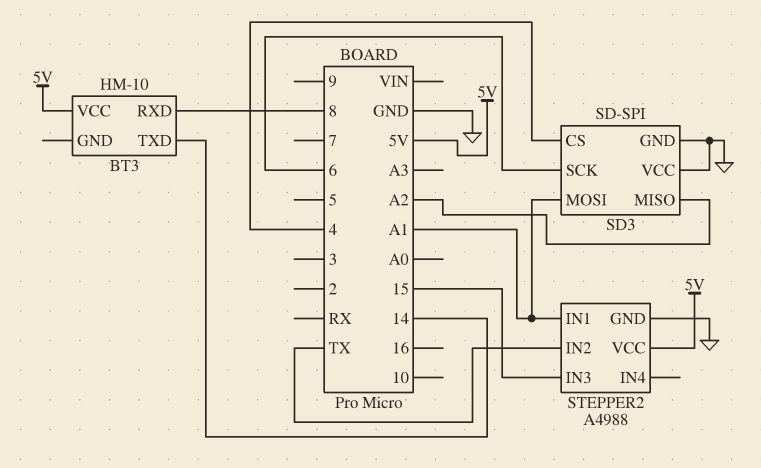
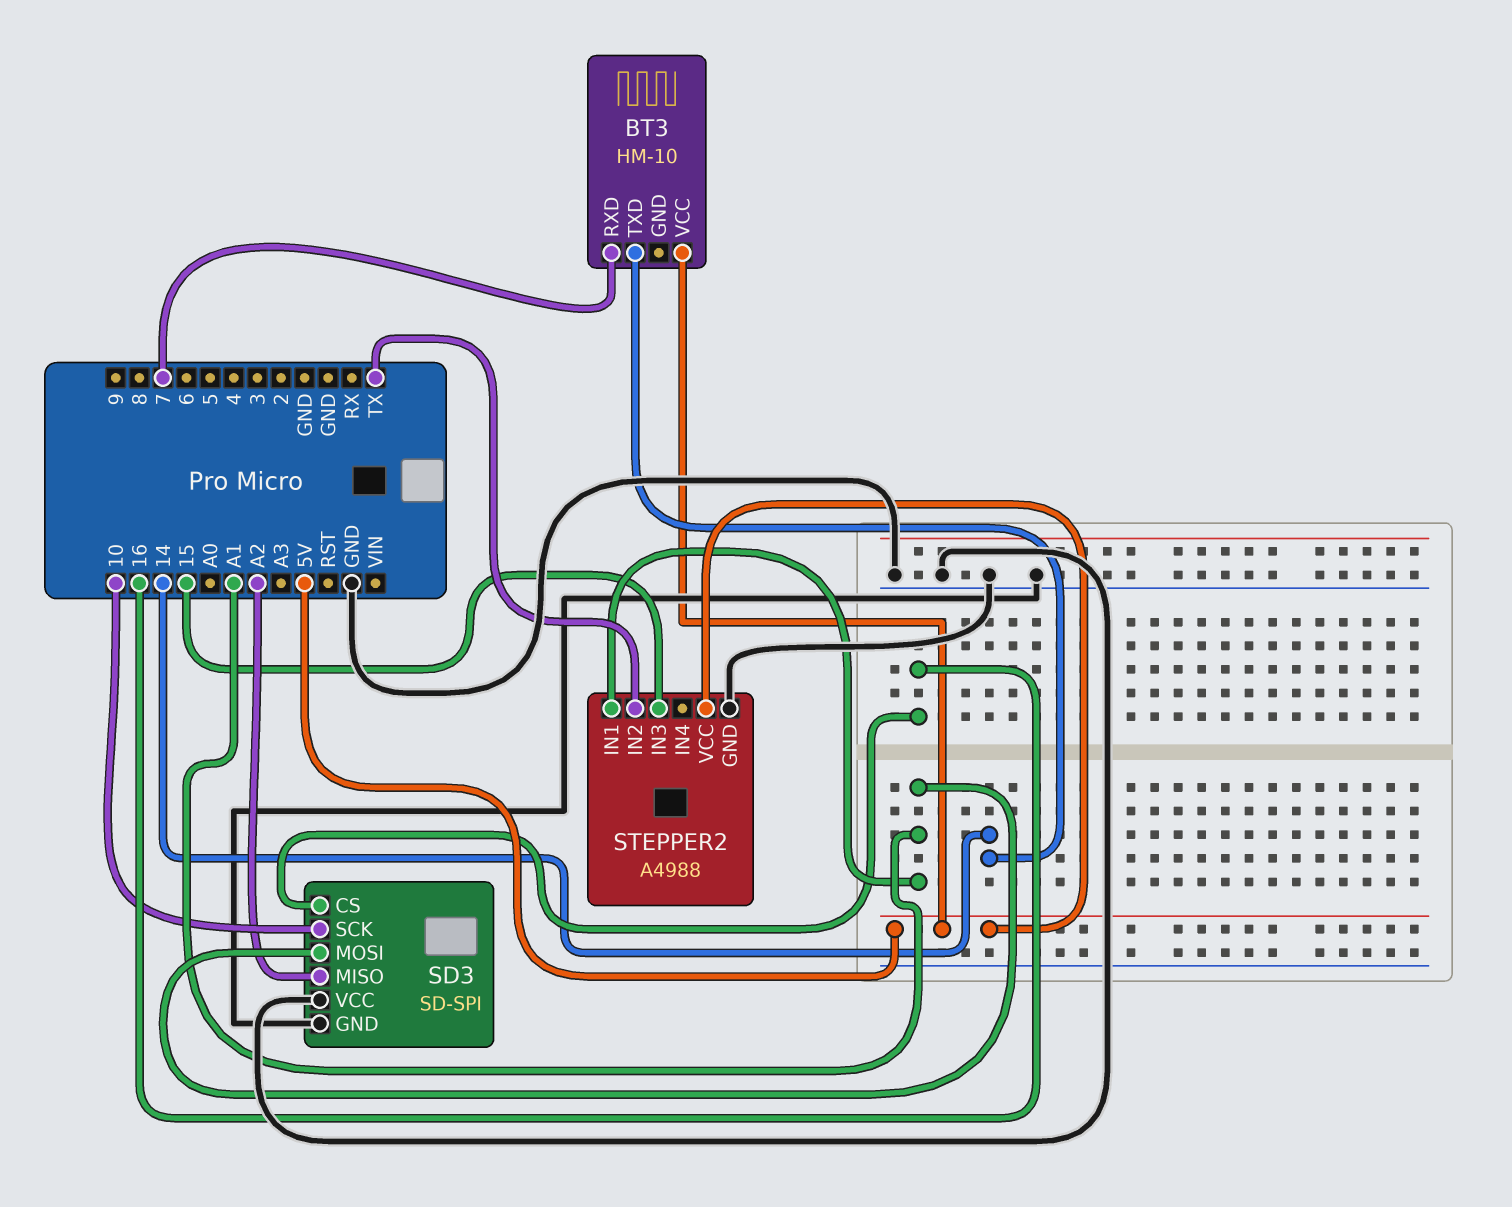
BT3 pin RXD: 8 -> 7
SD3 pin CS: 4 -> 16
SD3 pin SCK: 6 -> 10

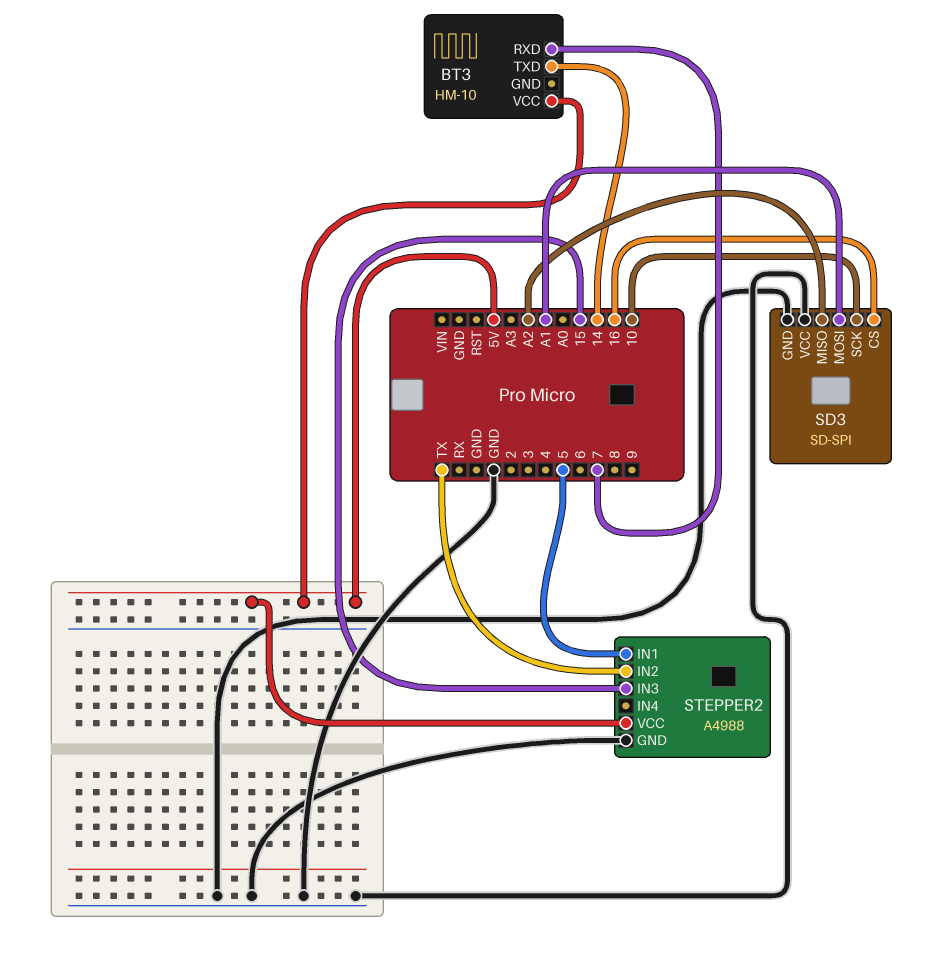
STEPPER2 pin IN1: A1 -> 5

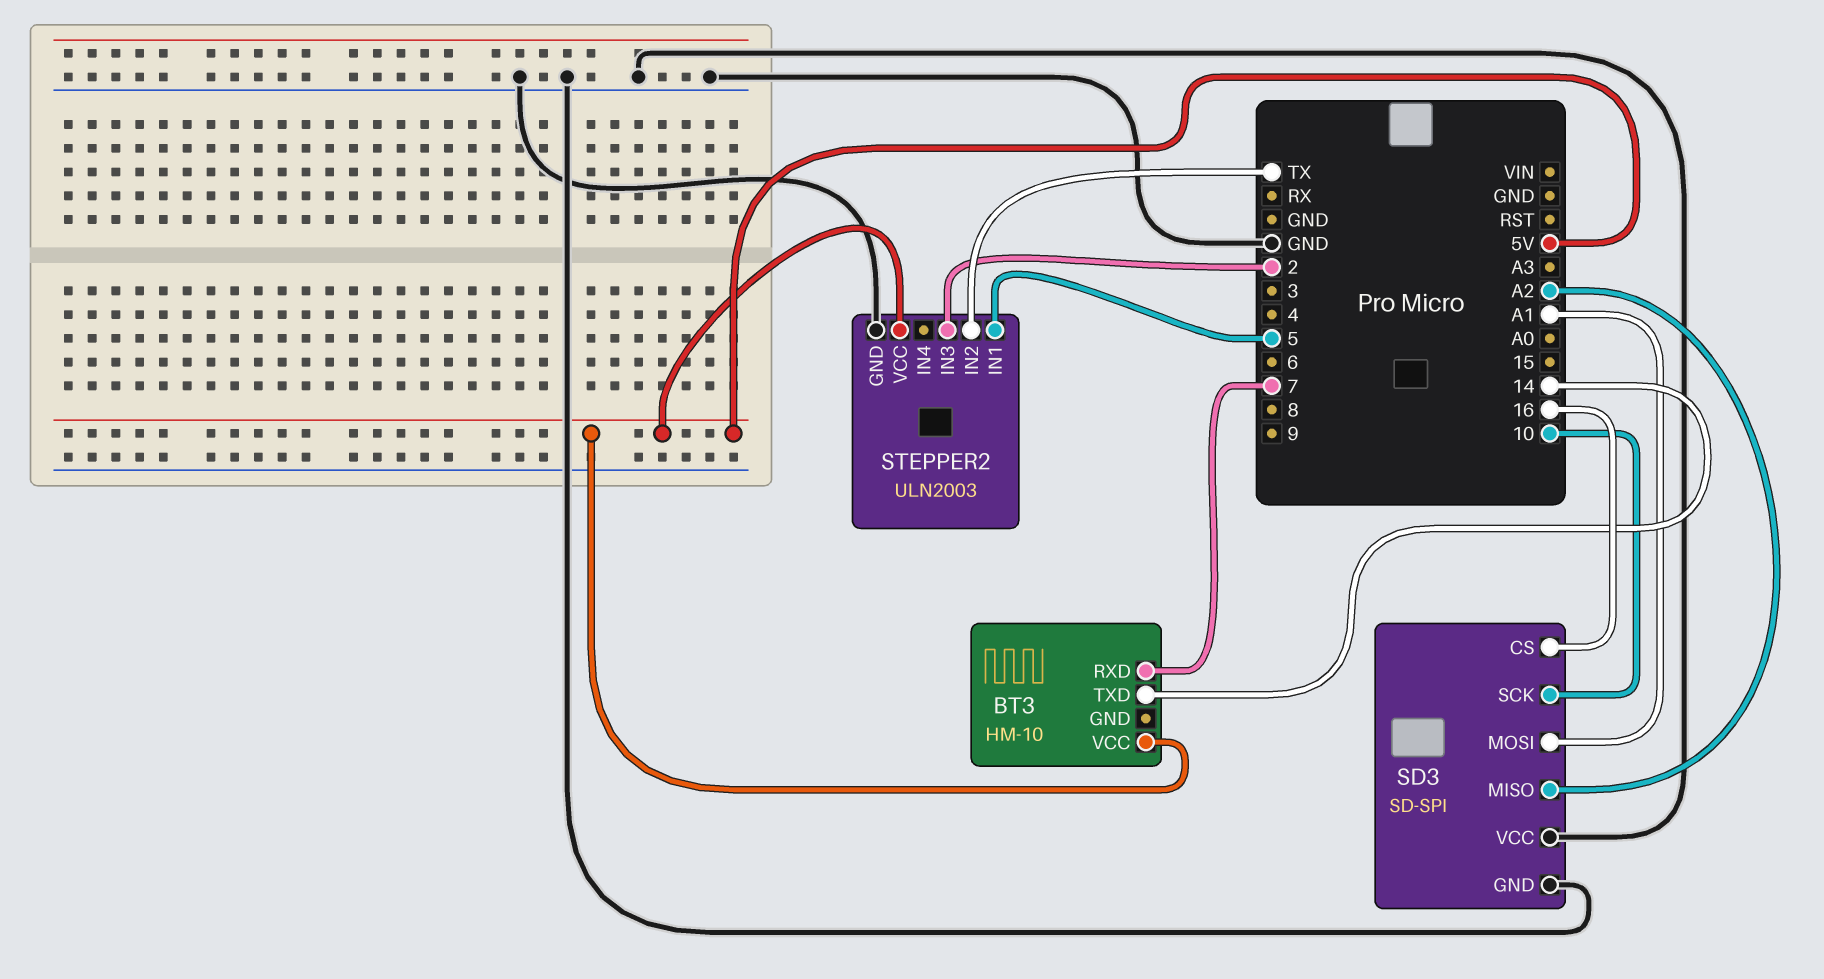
STEPPER2: A4988 -> ULN2003
STEPPER2 pin IN3: 15 -> 2

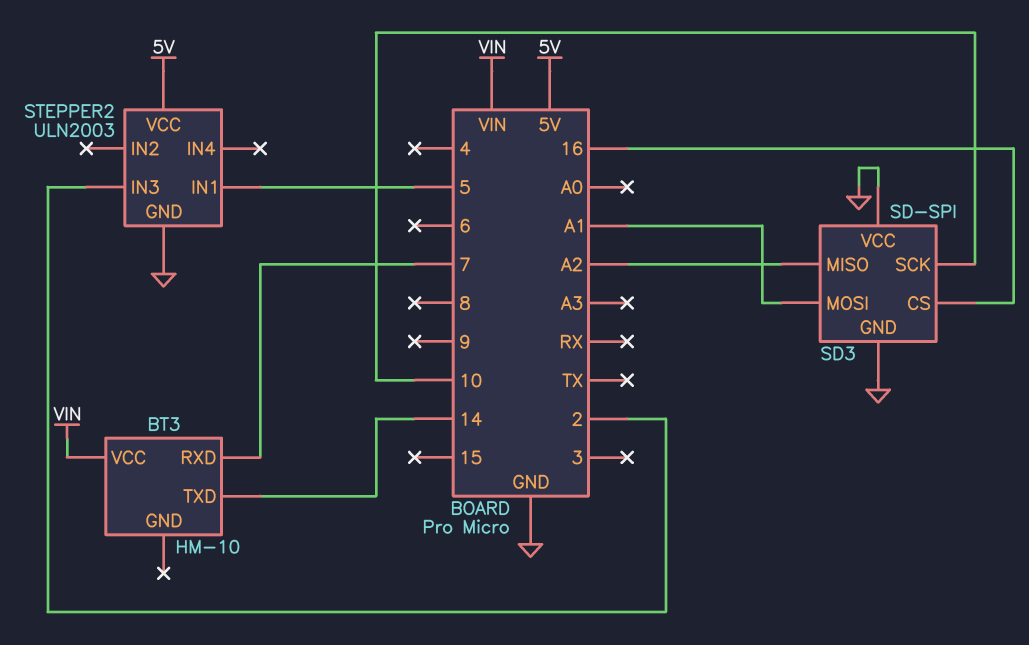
BT3 pin VCC: 5V -> VIN
STEPPER2 pin IN2: TX -> none

